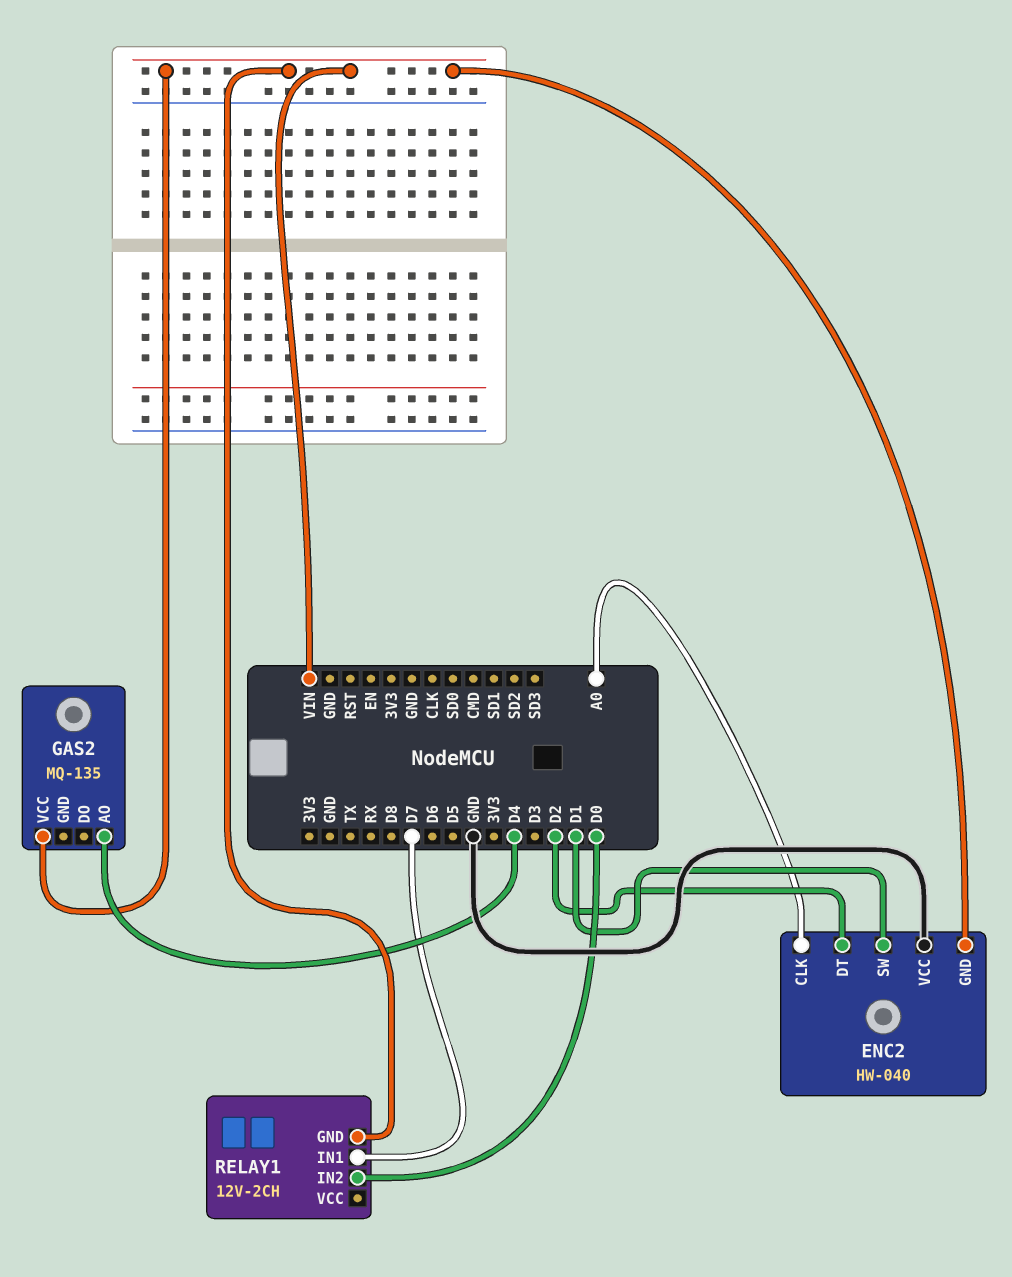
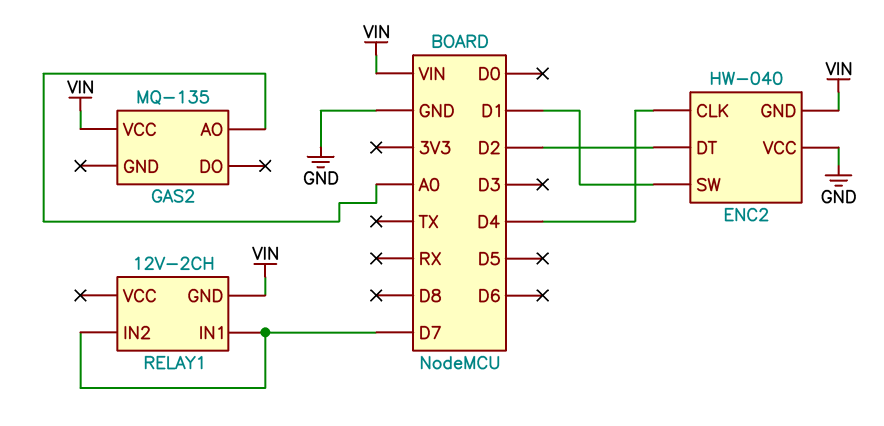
ENC2 pin CLK: A0 -> D4
GAS2 pin AO: D4 -> A0
RELAY1 pin IN2: D0 -> D7

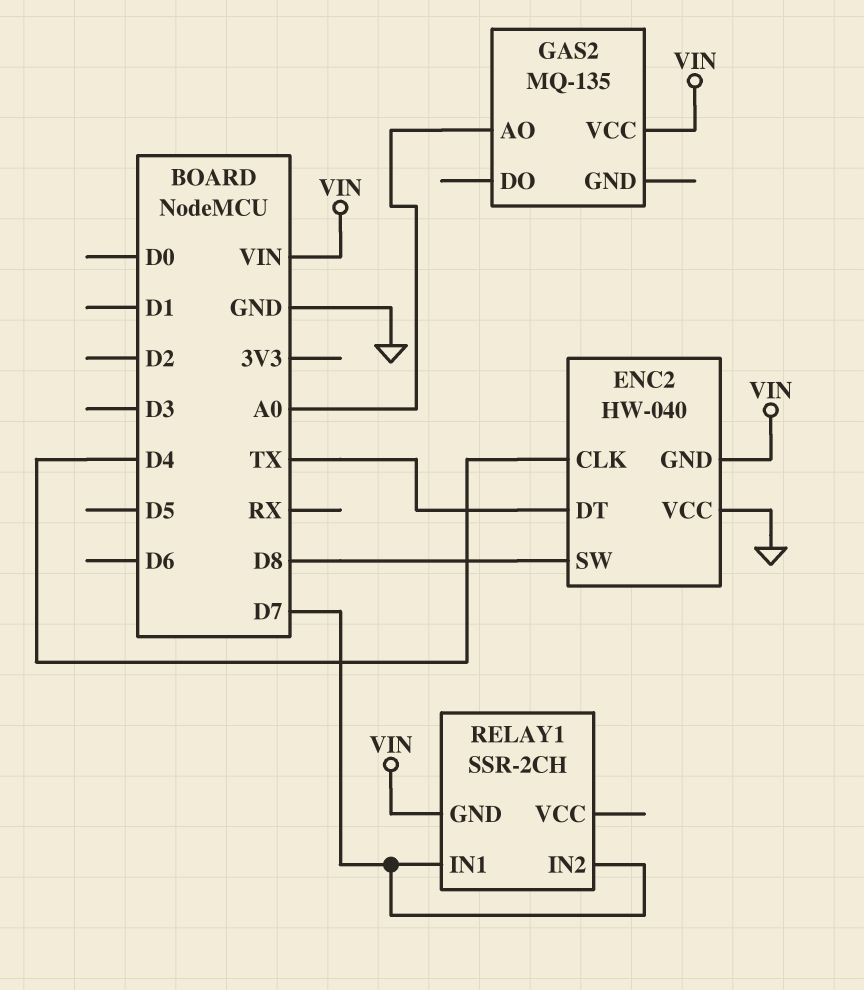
ENC2 pin DT: D2 -> TX
ENC2 pin SW: D1 -> D8
RELAY1: 12V-2CH -> SSR-2CH

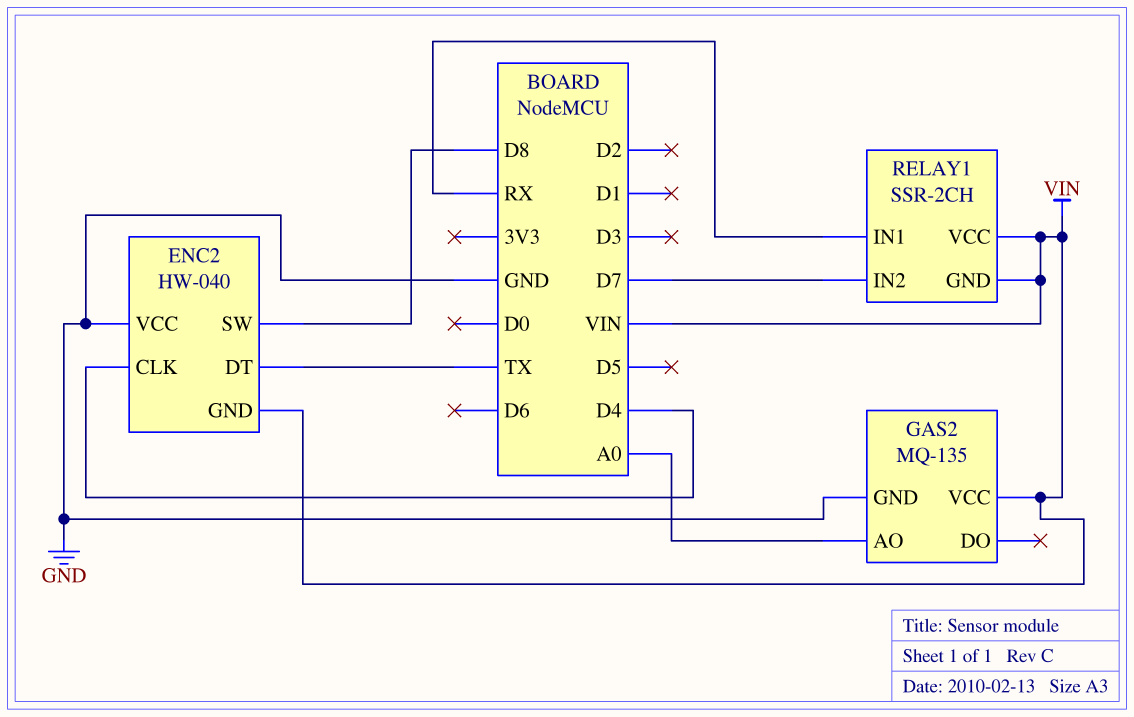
GAS2 pin GND: none -> GND
RELAY1 pin IN1: D7 -> RX
RELAY1 pin VCC: none -> VIN

